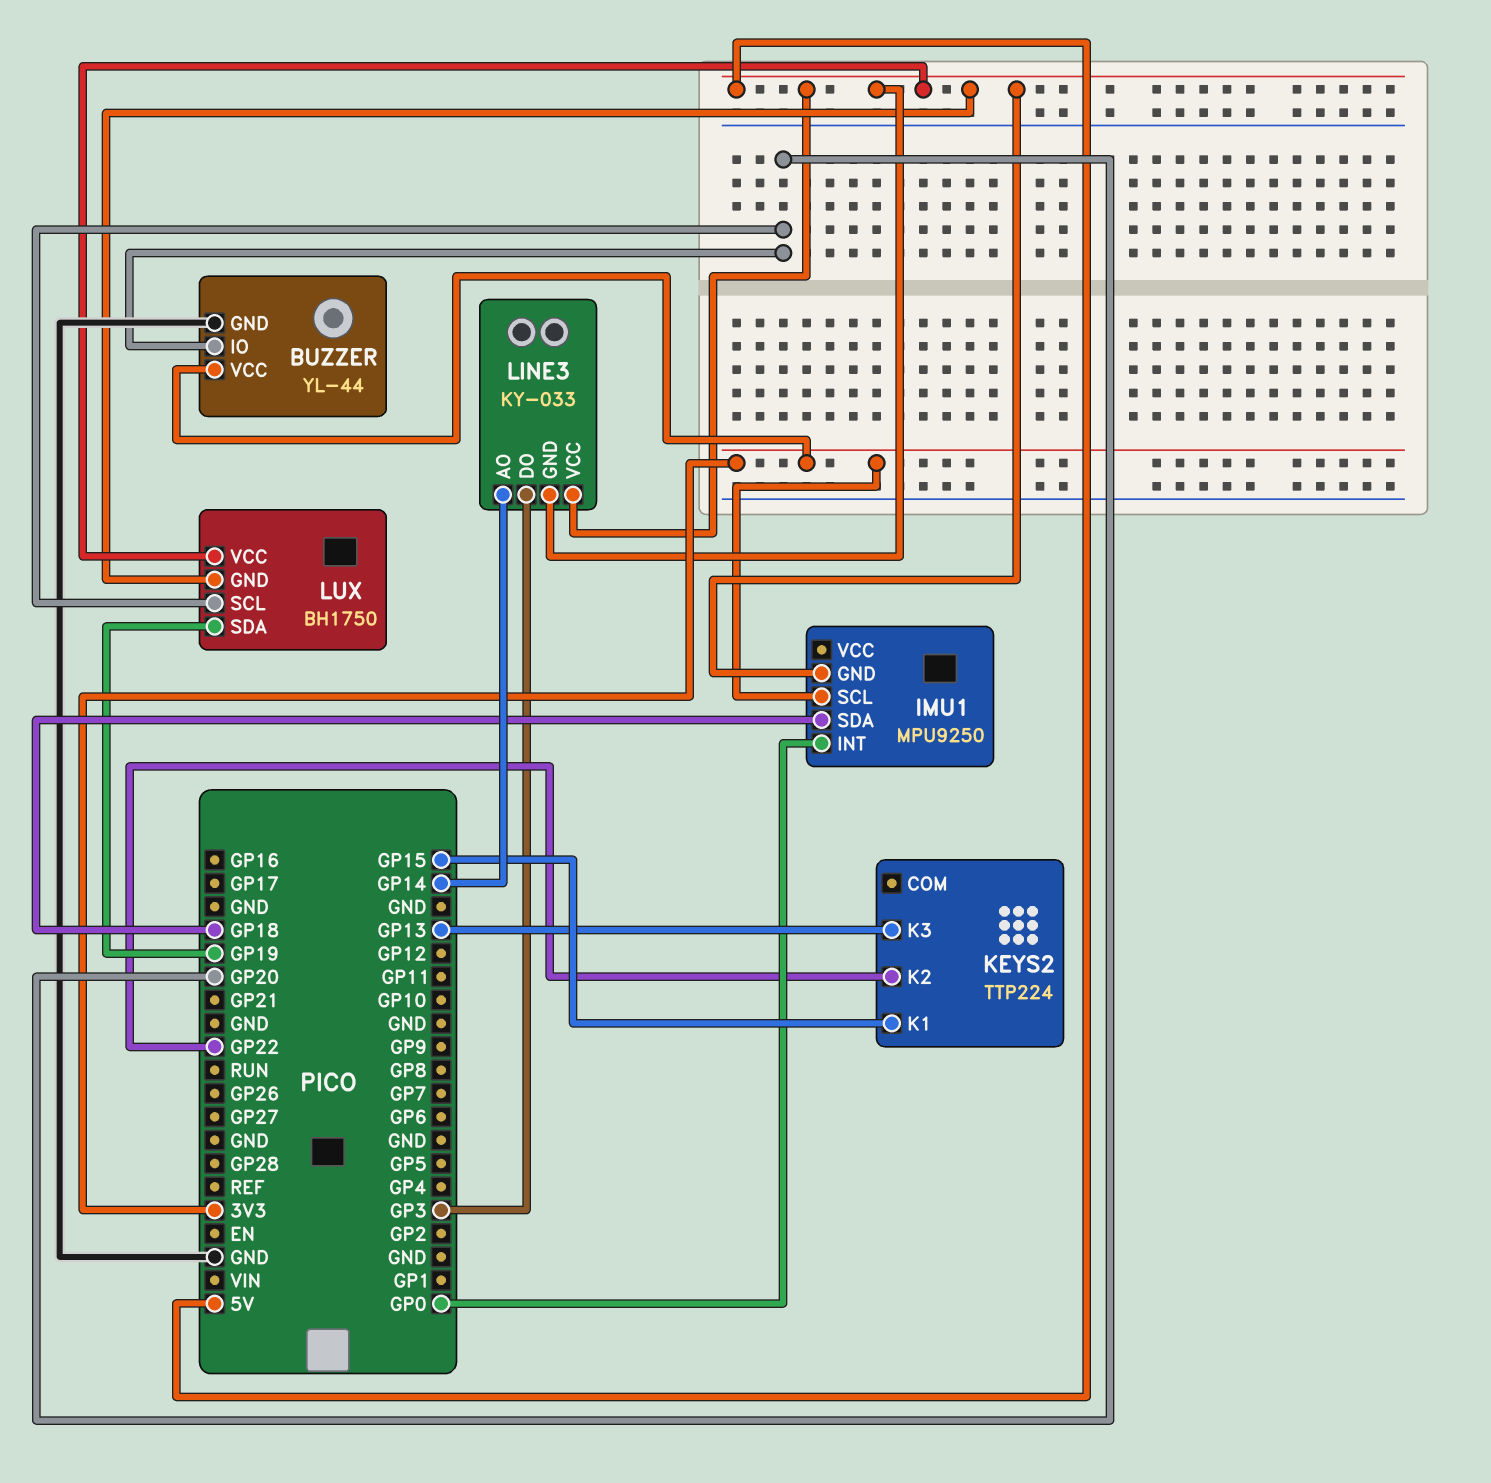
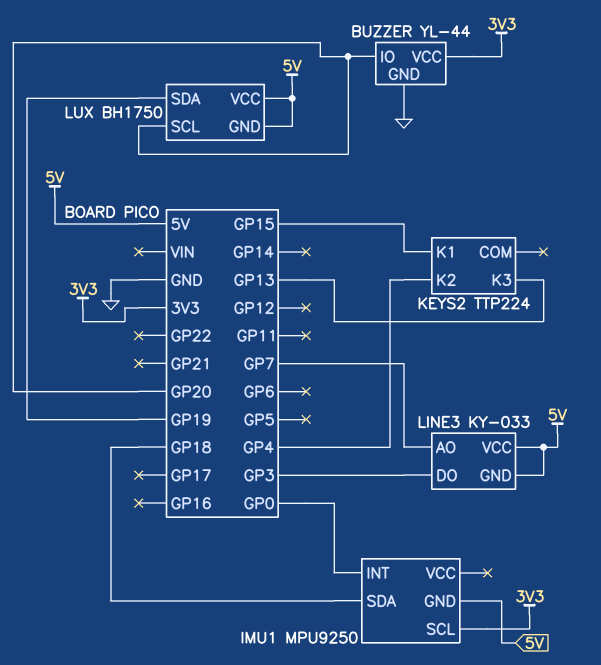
KEYS2 pin K2: GP22 -> GP4
LINE3 pin AO: GP14 -> GP7

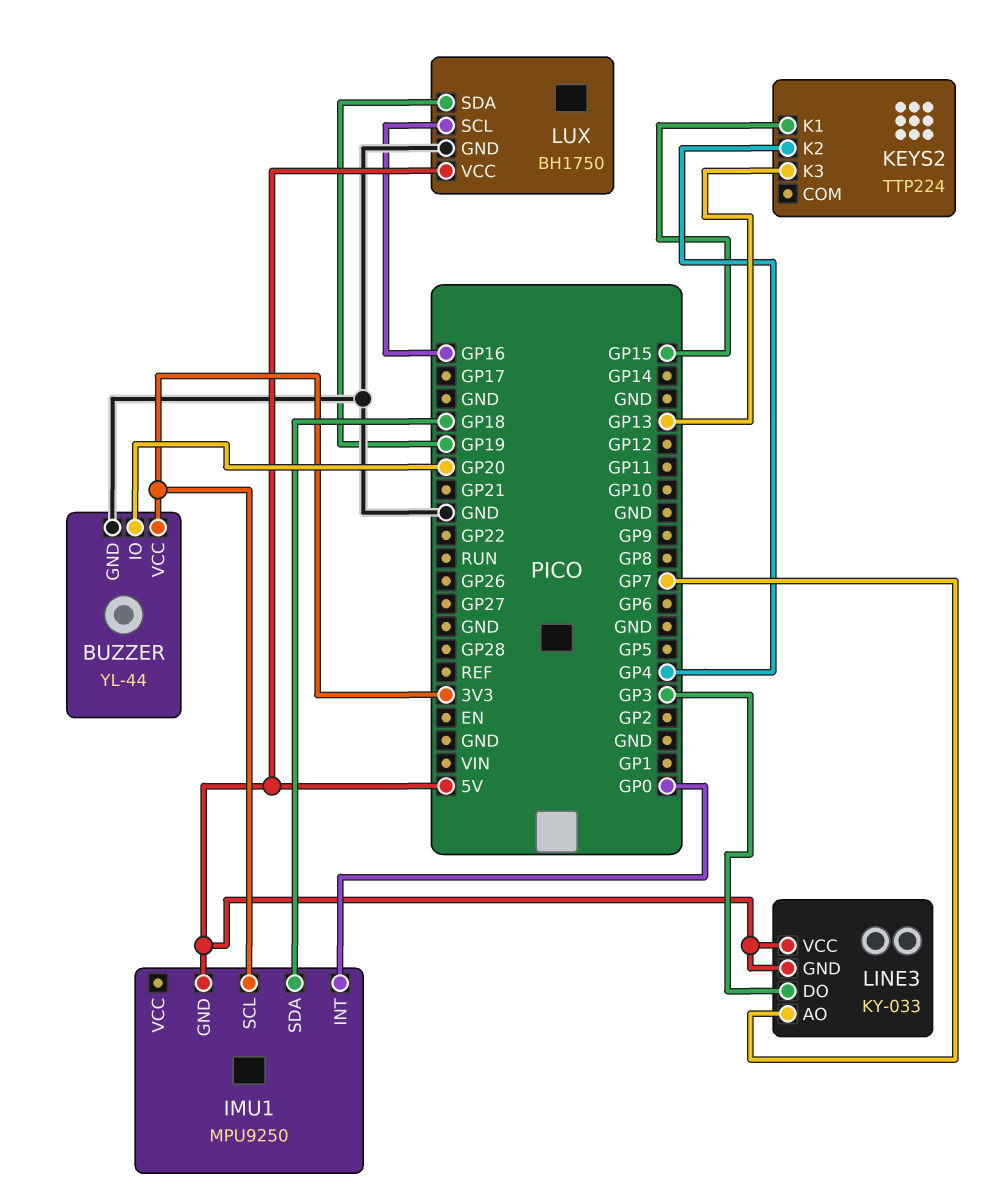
LUX pin GND: 5V -> GND
LUX pin SCL: GP20 -> GP16

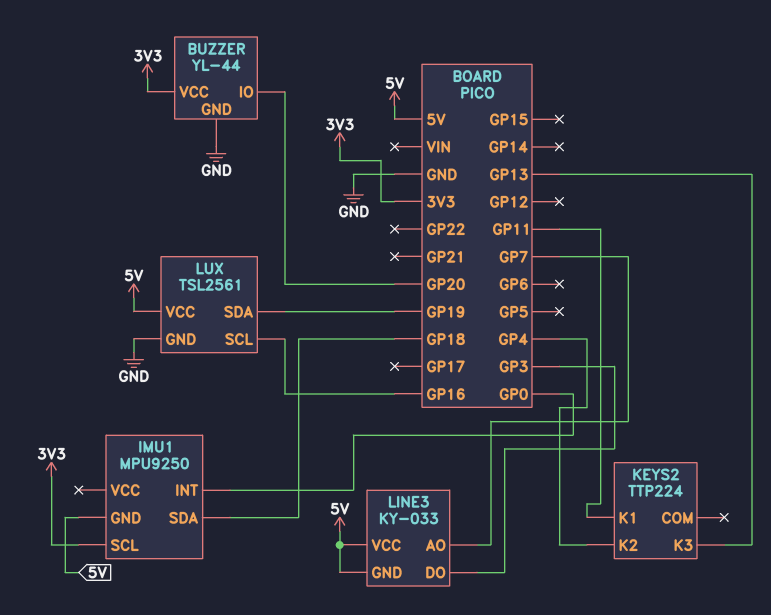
KEYS2 pin K1: GP15 -> GP11
LUX: BH1750 -> TSL2561

